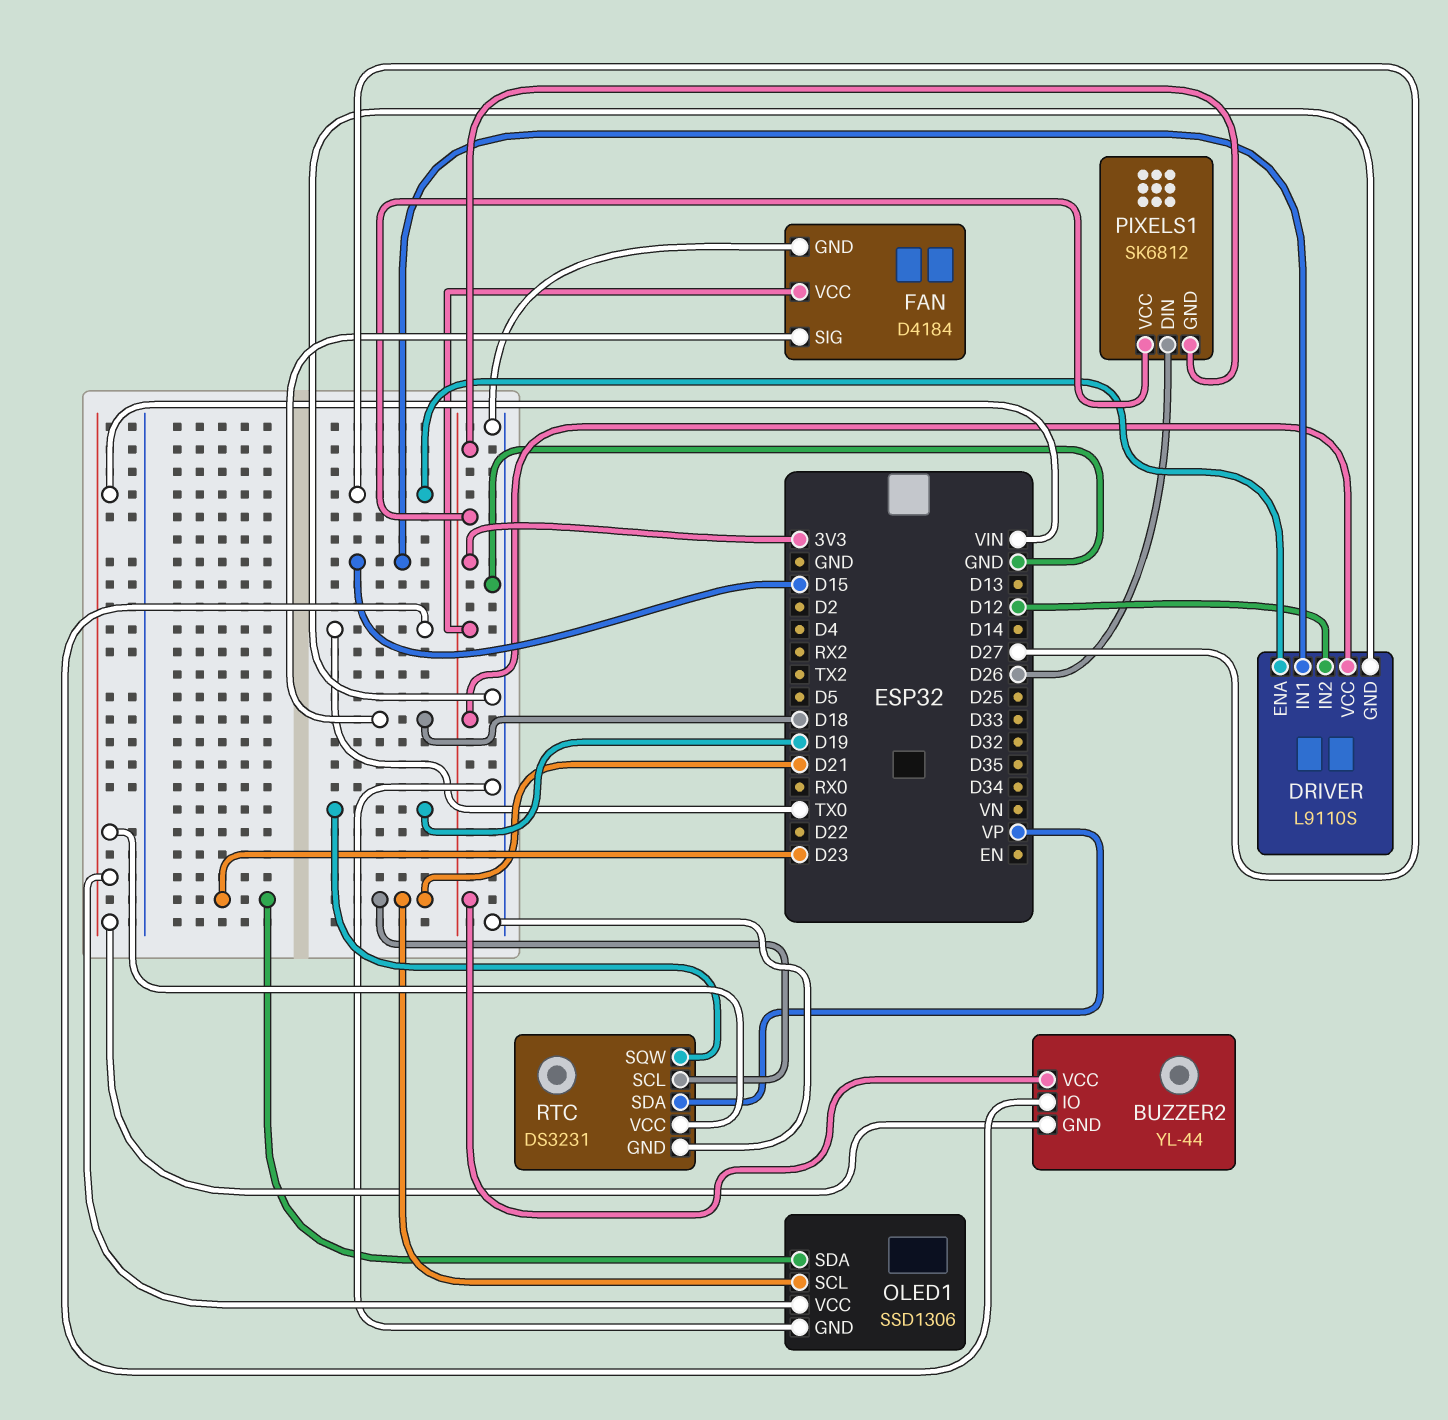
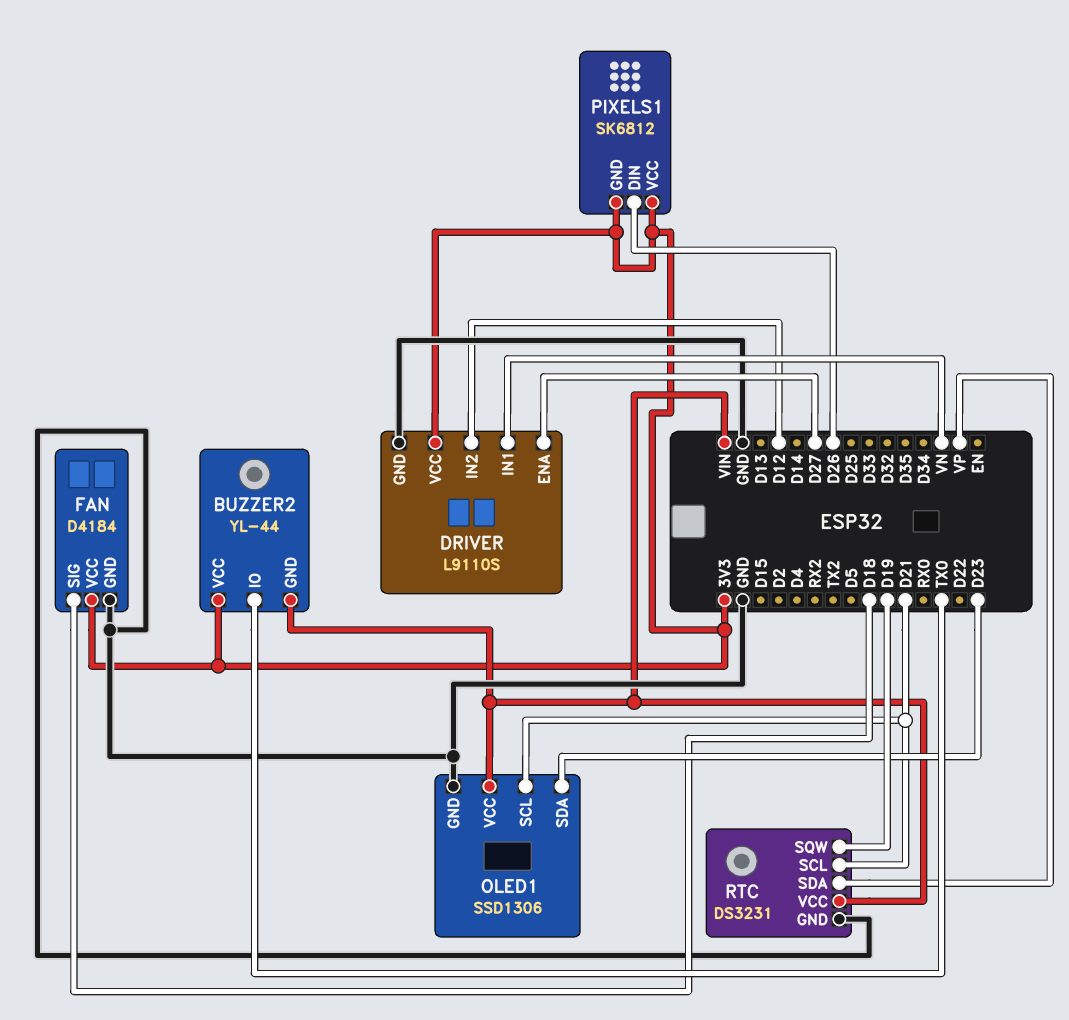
DRIVER pin IN1: D15 -> VN

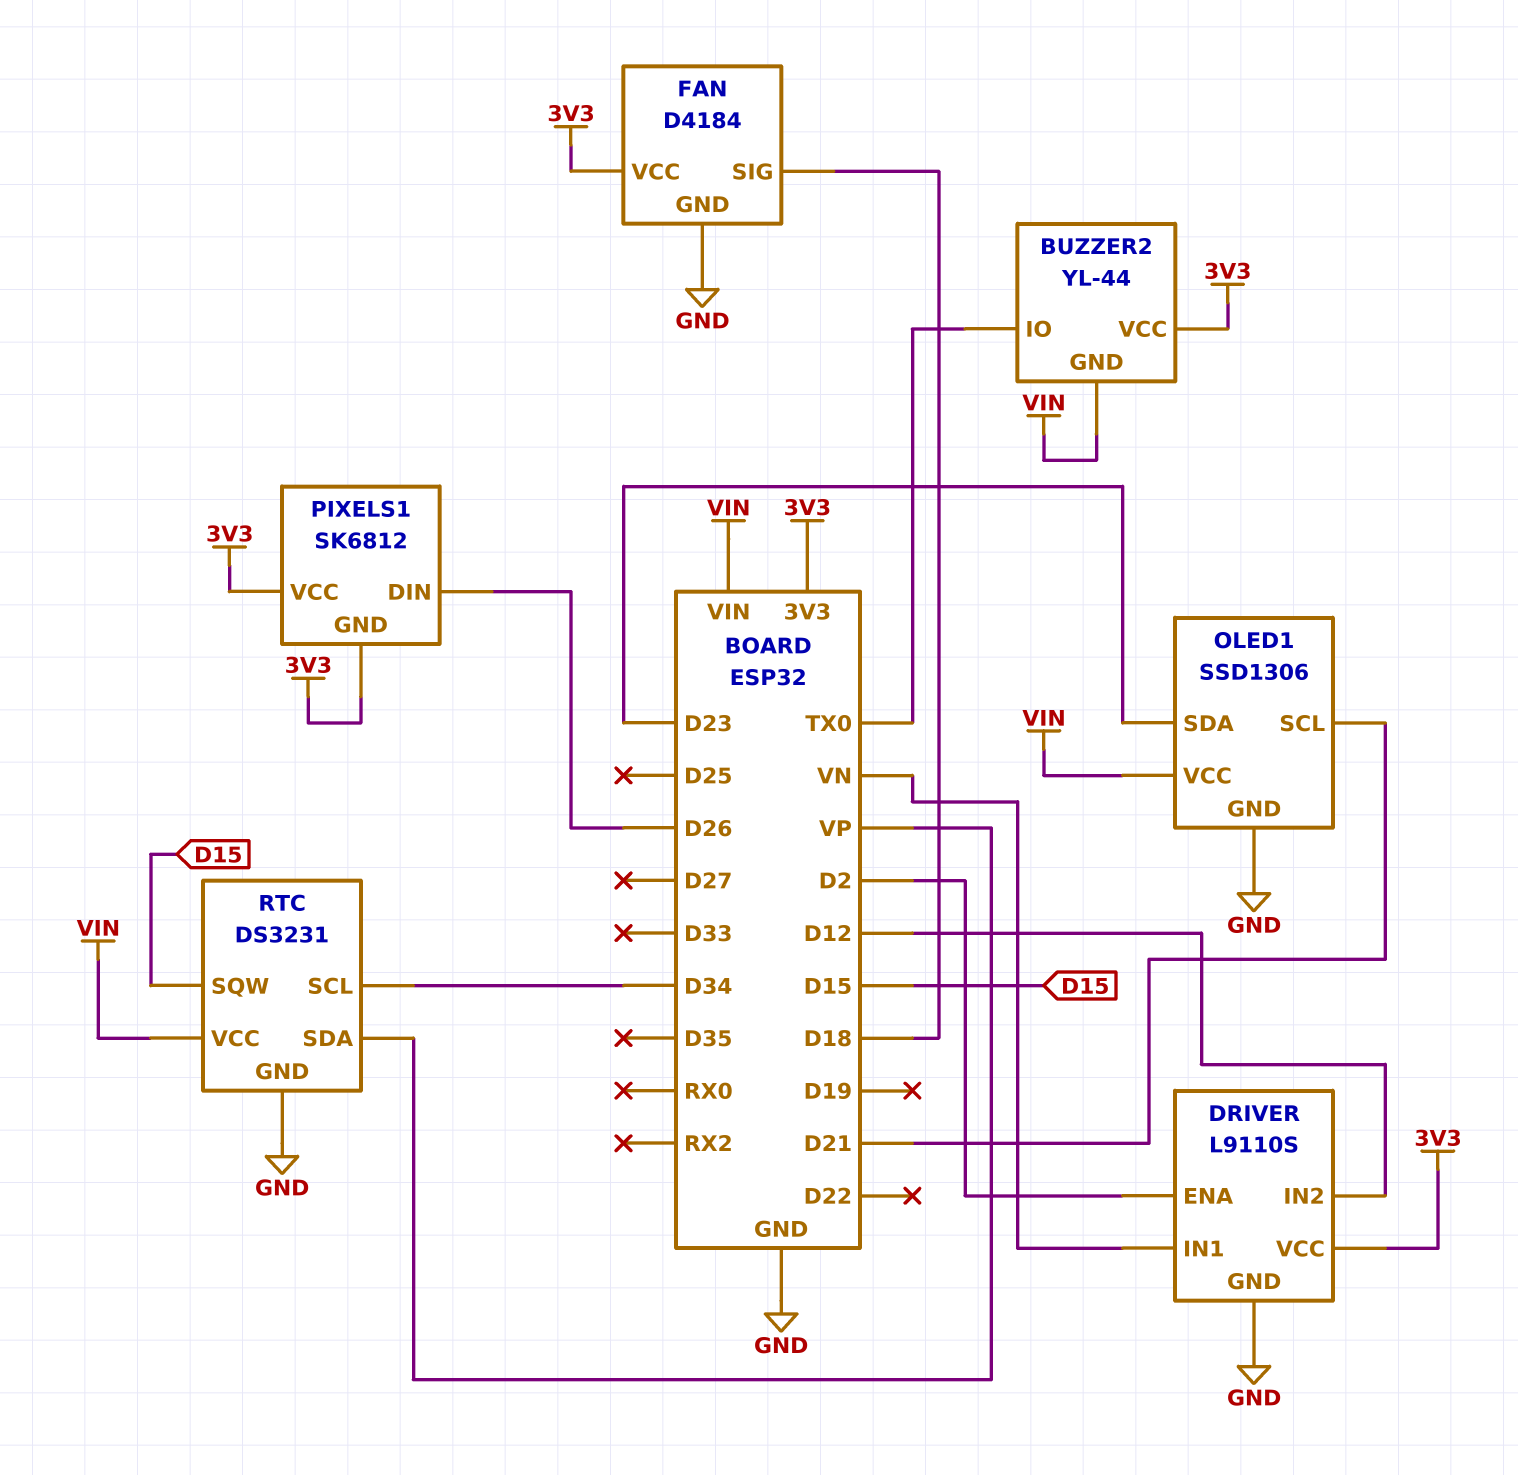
DRIVER pin ENA: D27 -> D2
RTC pin SCL: D21 -> D34
RTC pin SQW: D19 -> D15

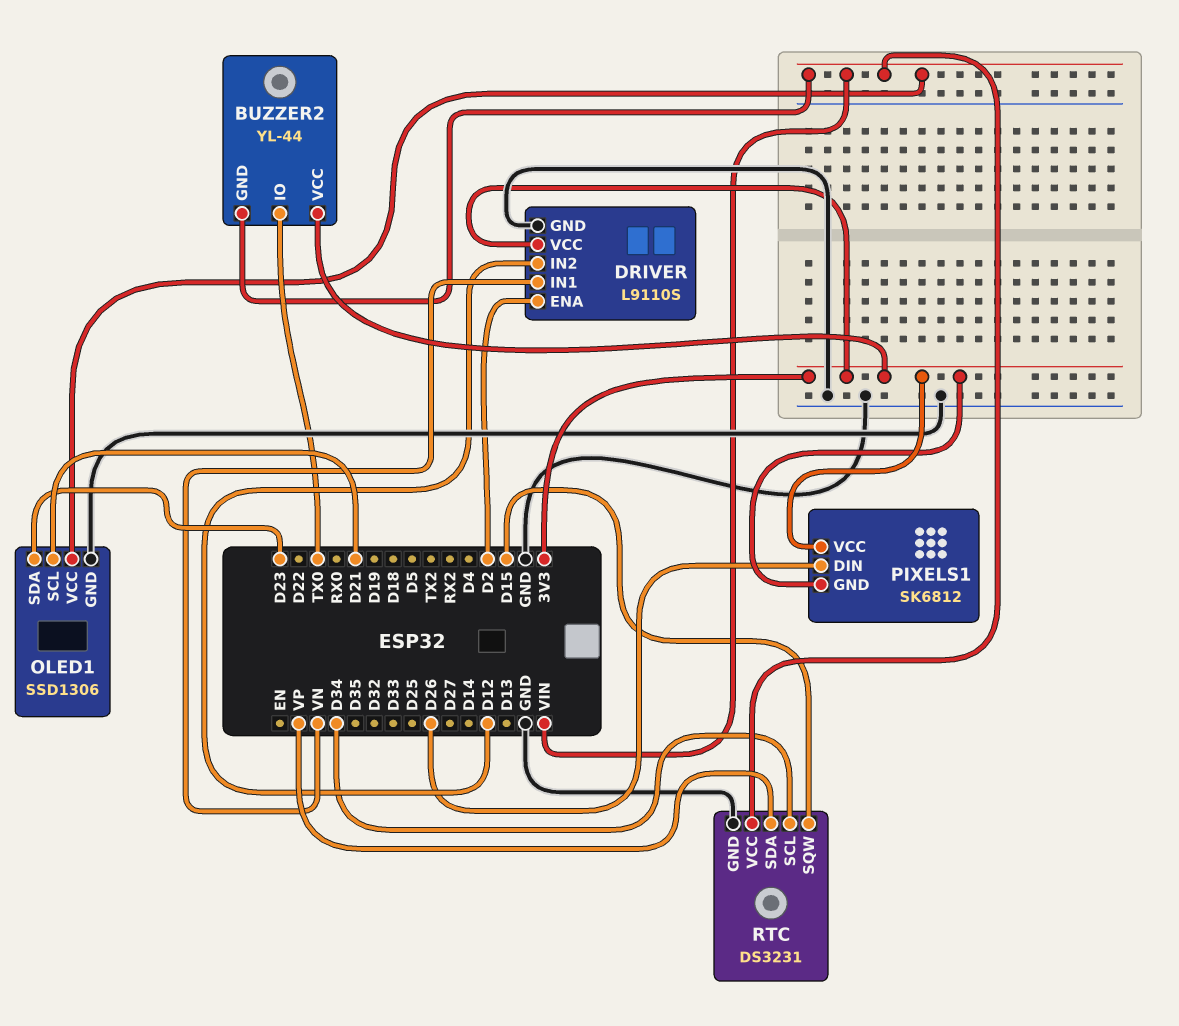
FAN: D4184 -> none
FAN pin GND: GND -> none
FAN pin SIG: D18 -> none
FAN pin VCC: 3V3 -> none

